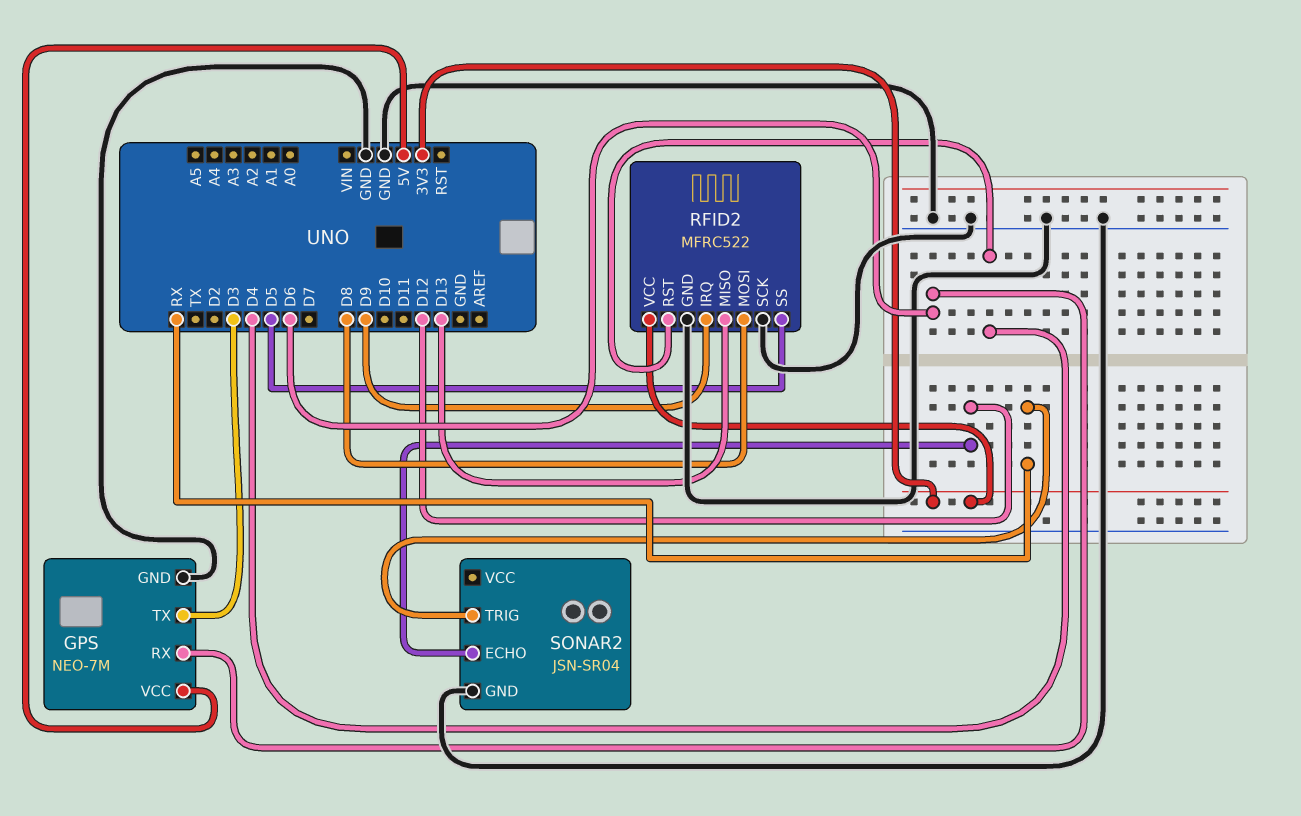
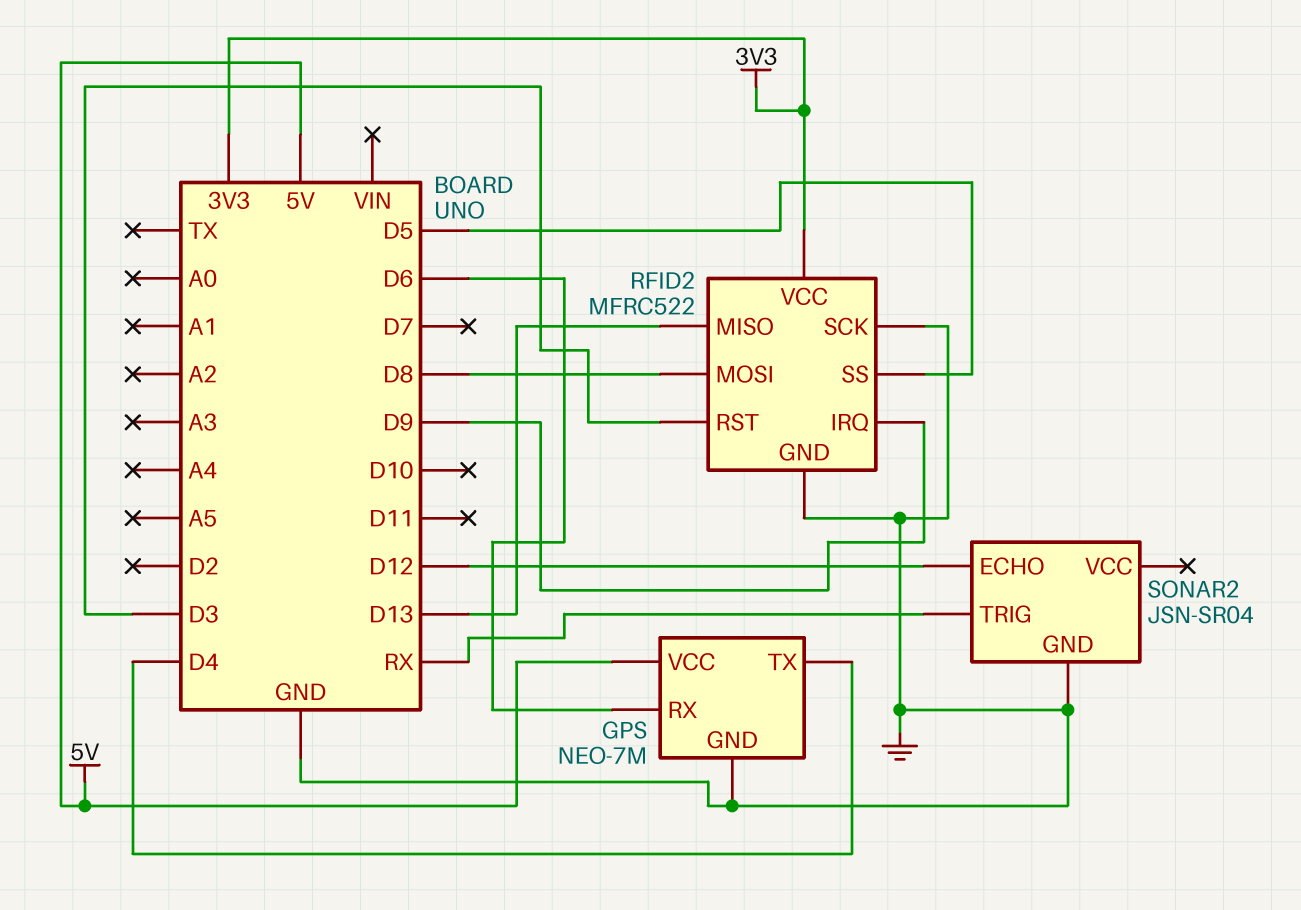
GPS pin TX: D3 -> D4
RFID2 pin RST: D4 -> D3

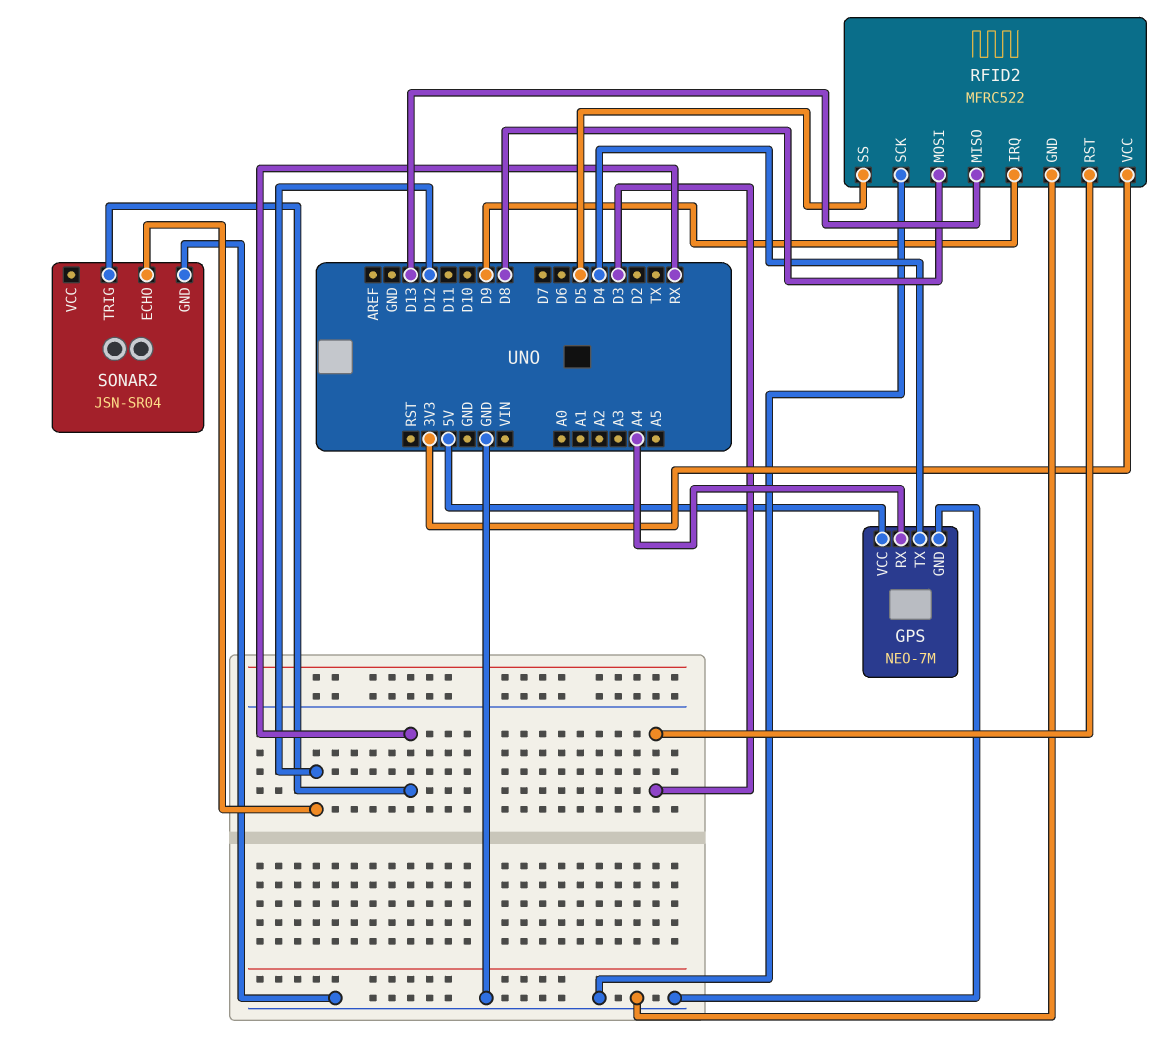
GPS pin RX: D6 -> A4

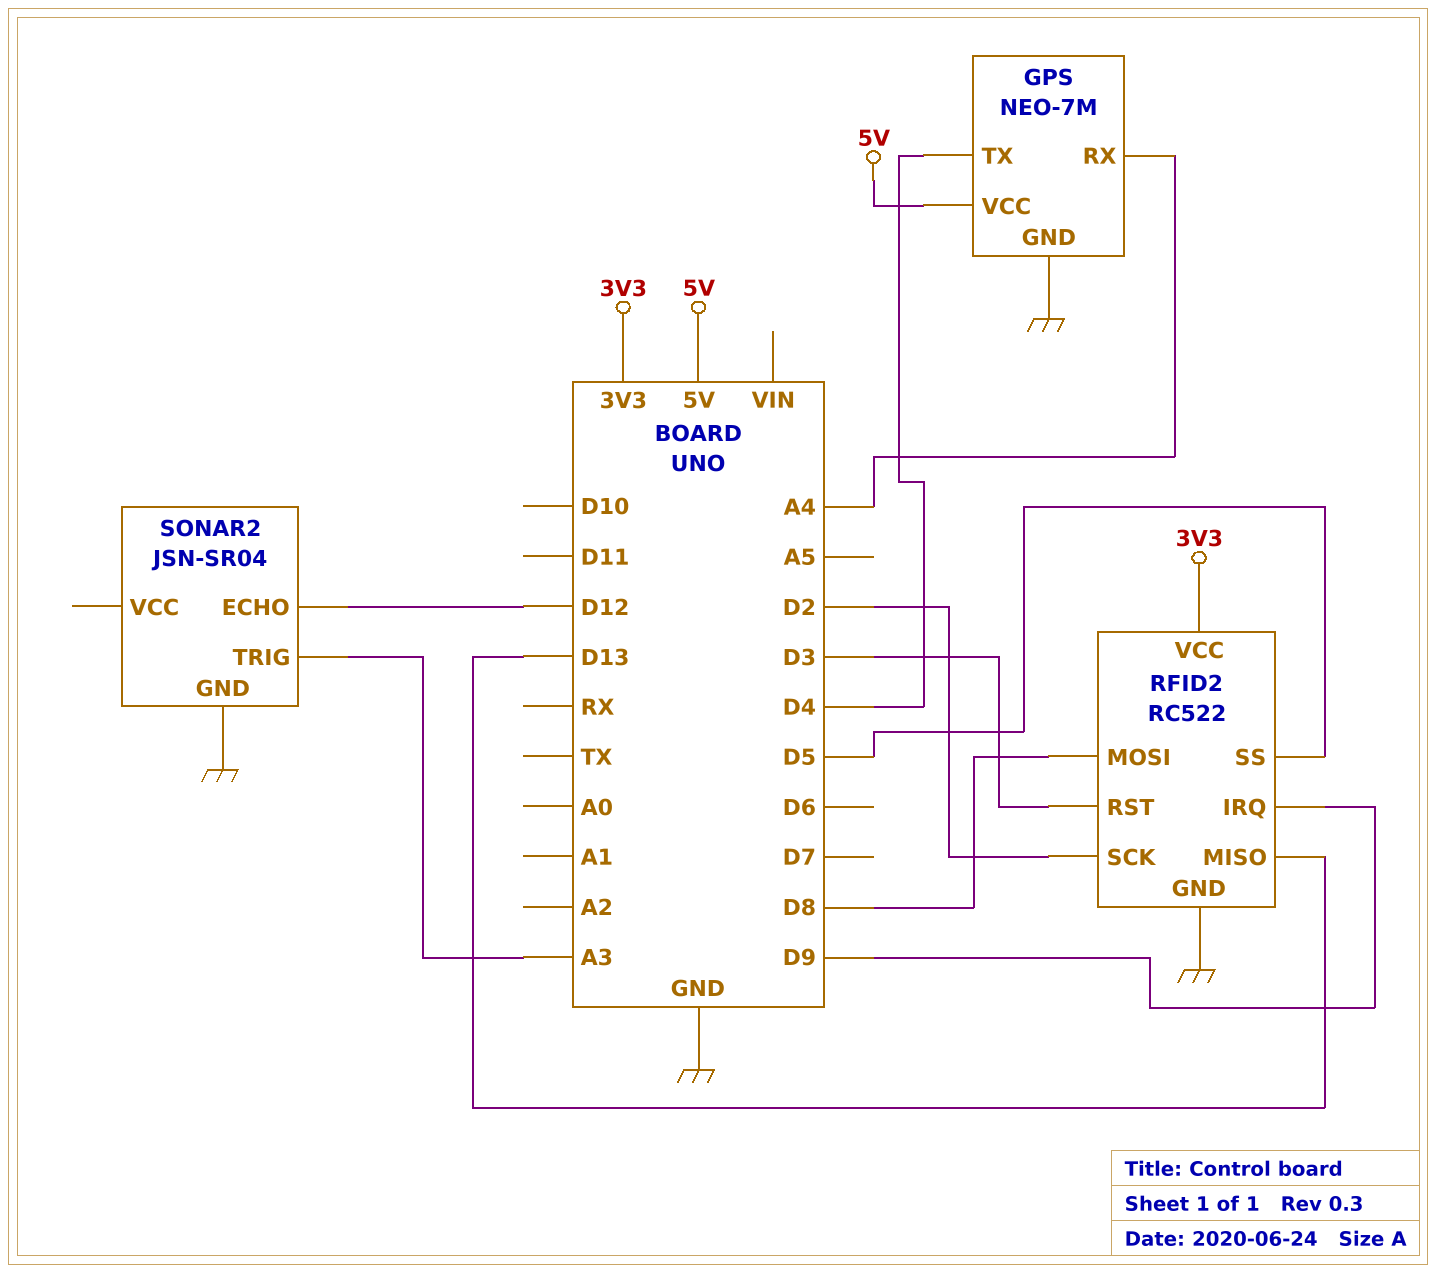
RFID2: MFRC522 -> RC522
RFID2 pin SCK: GND -> D2
SONAR2 pin TRIG: RX -> A3

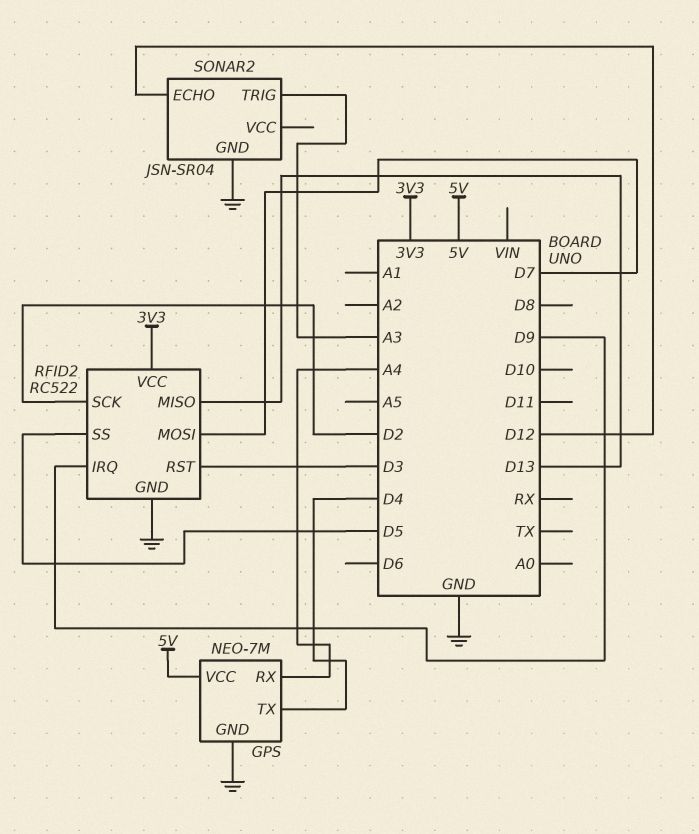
RFID2 pin MOSI: D8 -> D7

